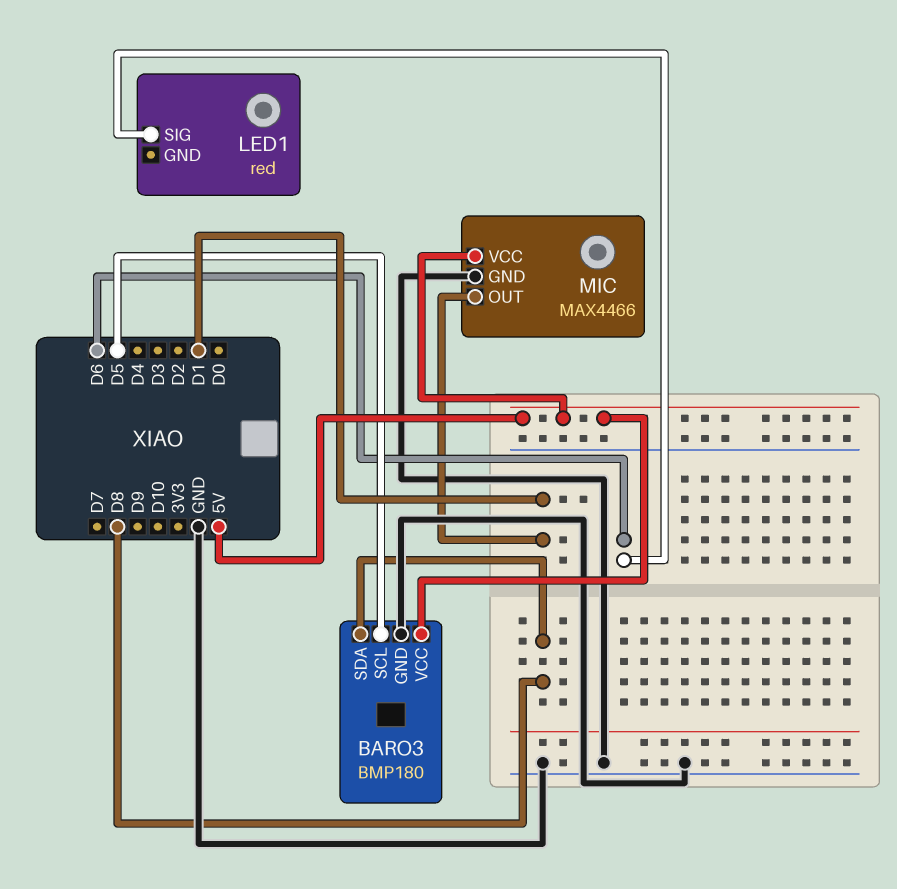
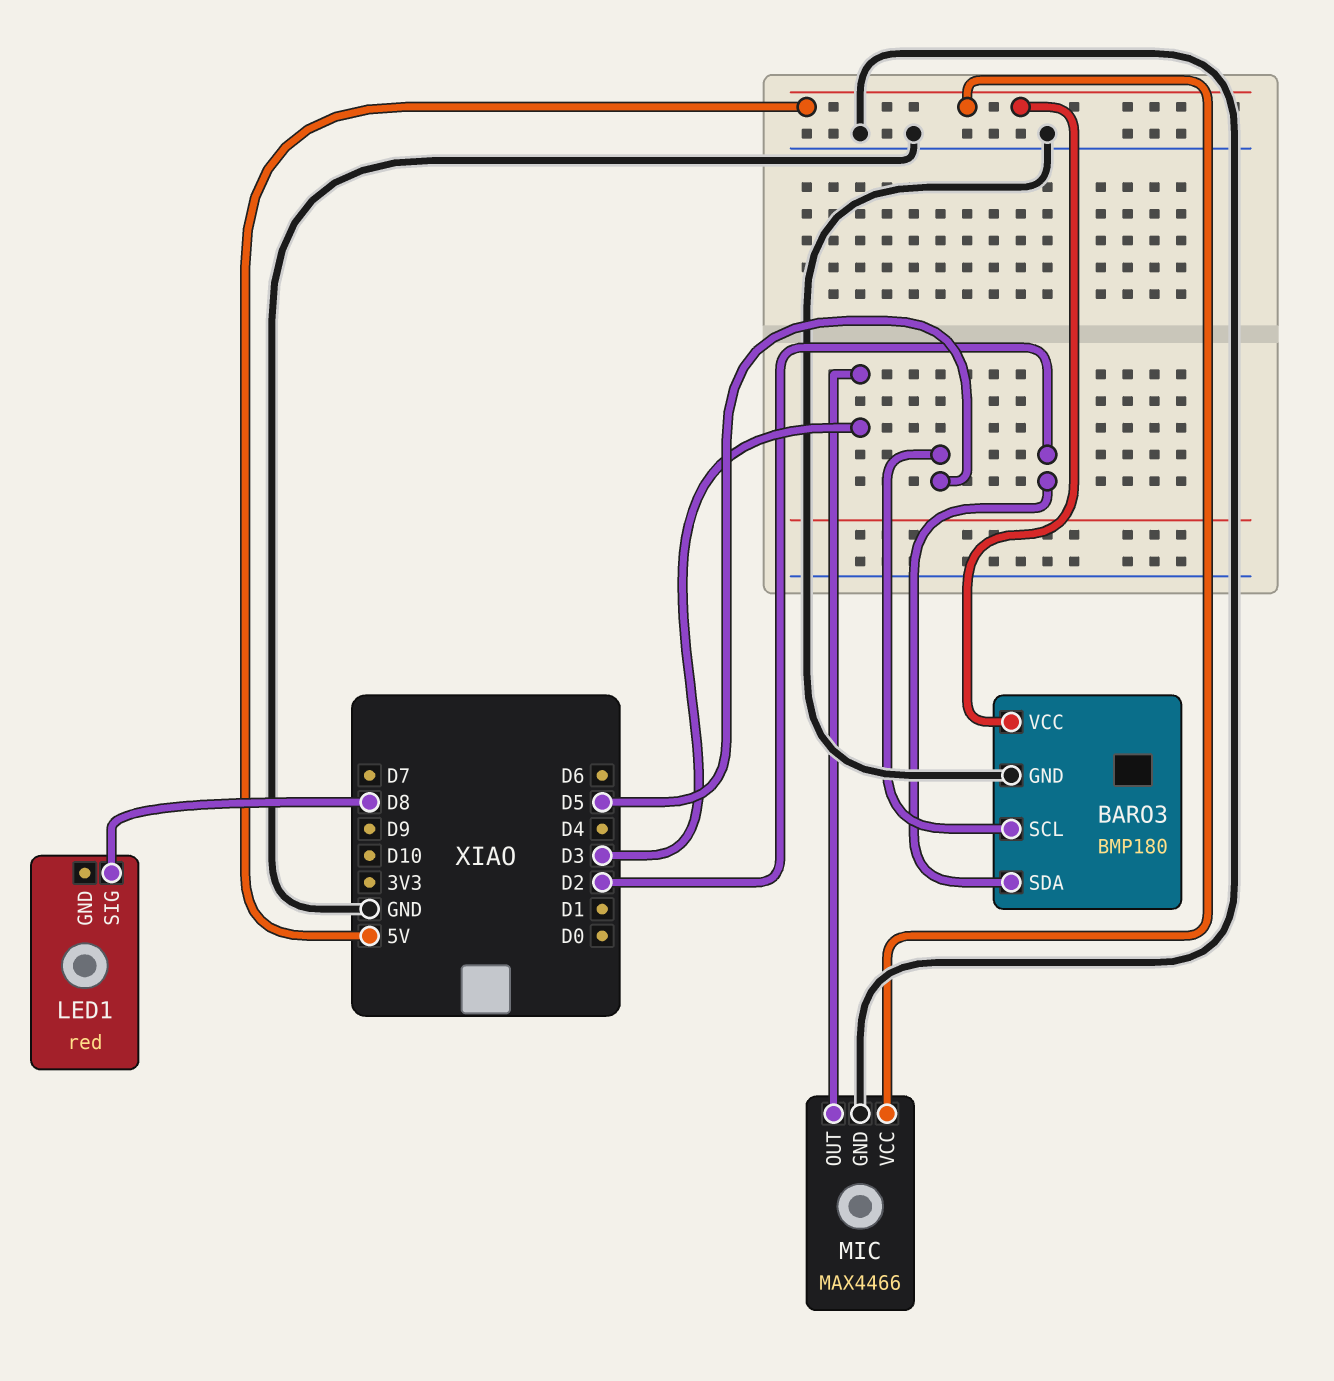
BARO3 pin SDA: D8 -> D2
LED1 pin SIG: D6 -> D8
MIC pin OUT: D1 -> D3

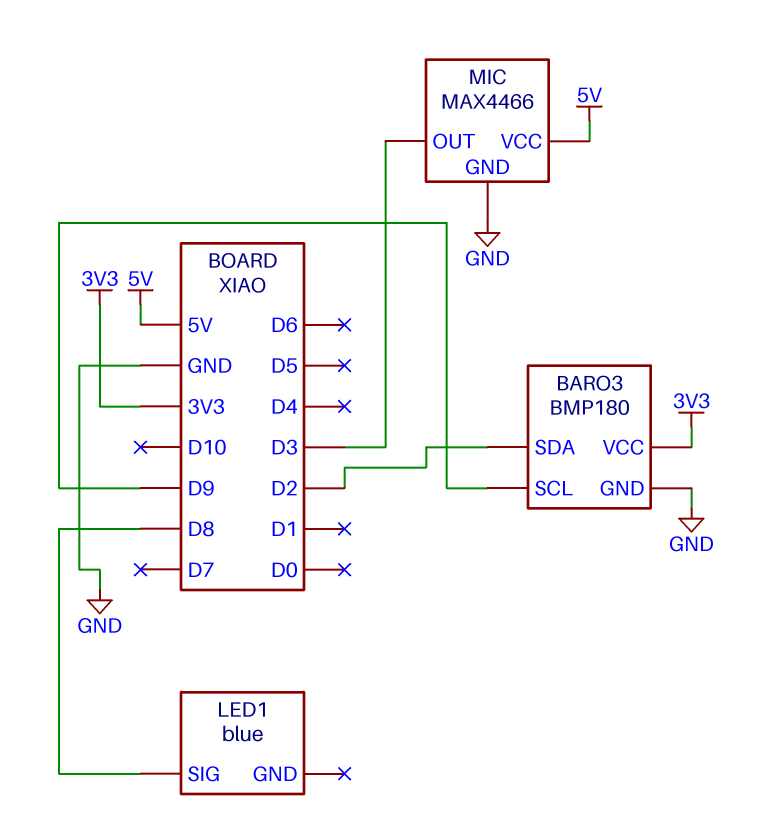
BARO3 pin SCL: D5 -> D9
BARO3 pin VCC: 5V -> 3V3
LED1: red -> blue

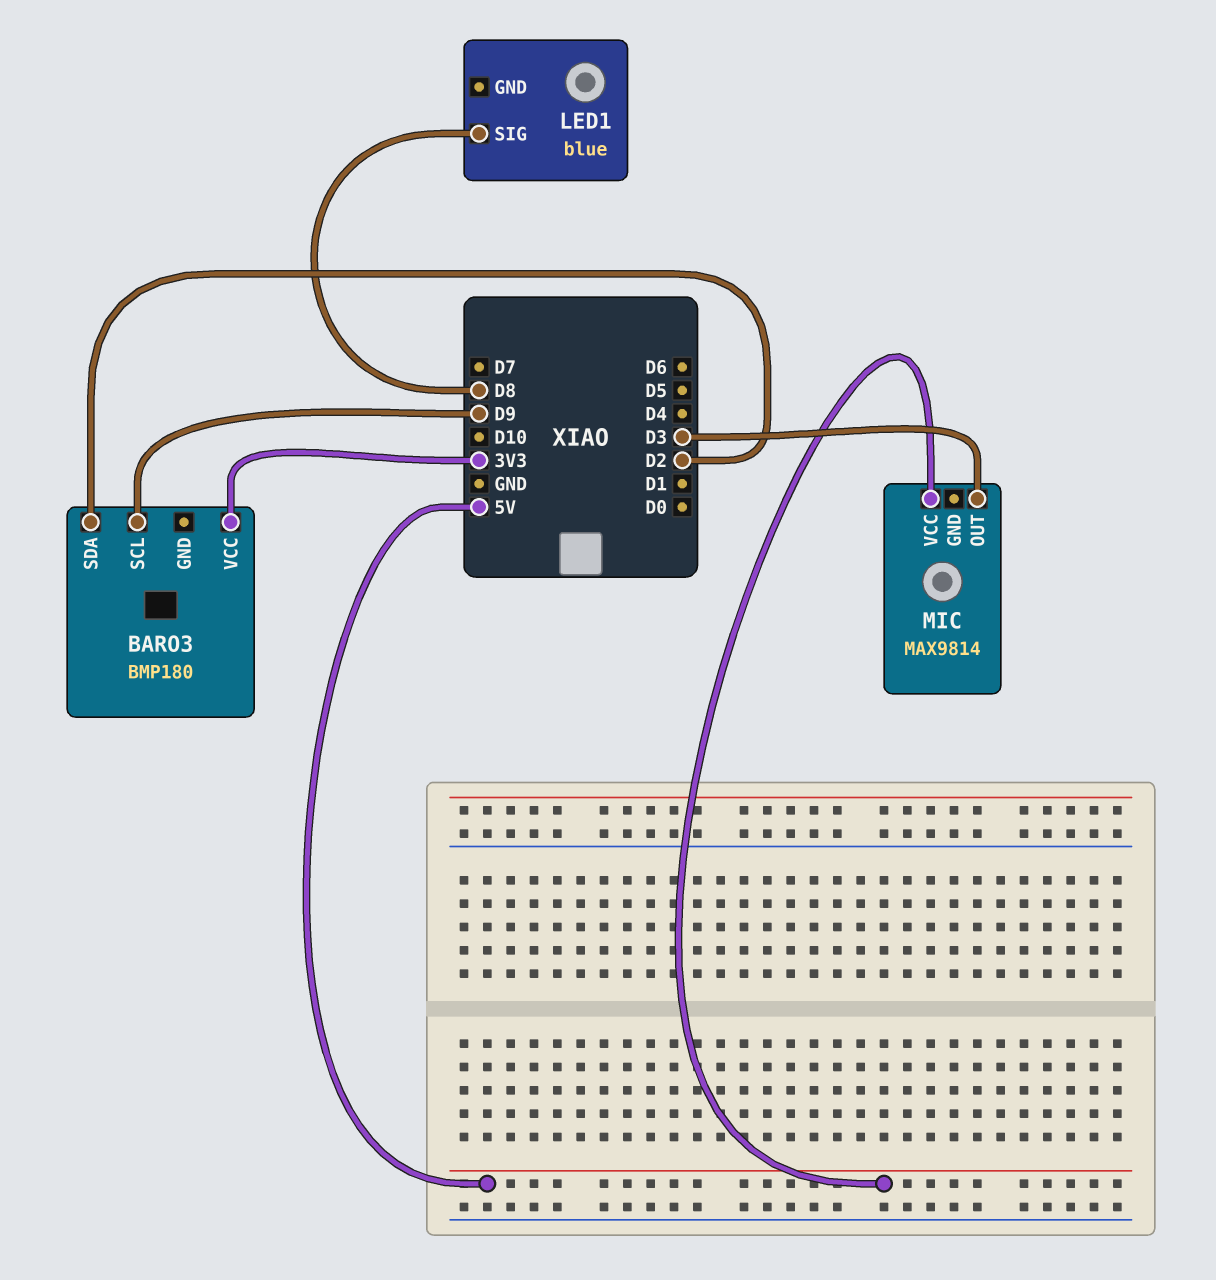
BARO3 pin GND: GND -> none
MIC: MAX4466 -> MAX9814
MIC pin GND: GND -> none

